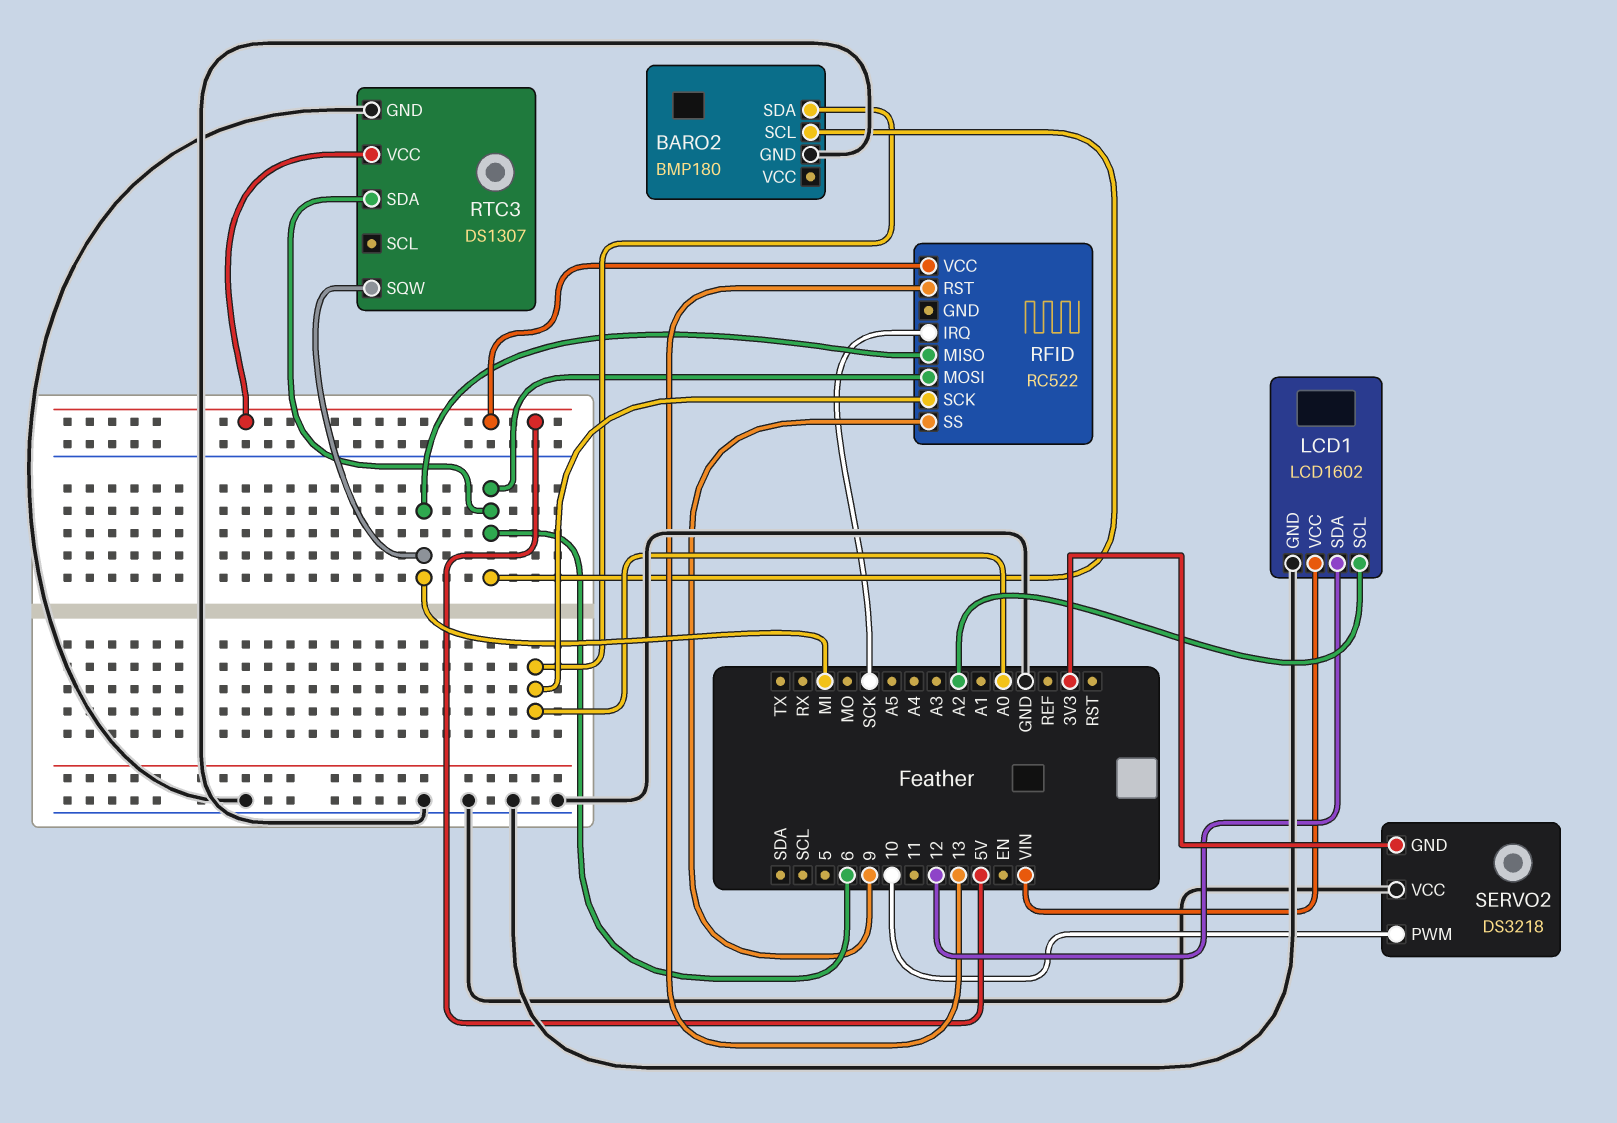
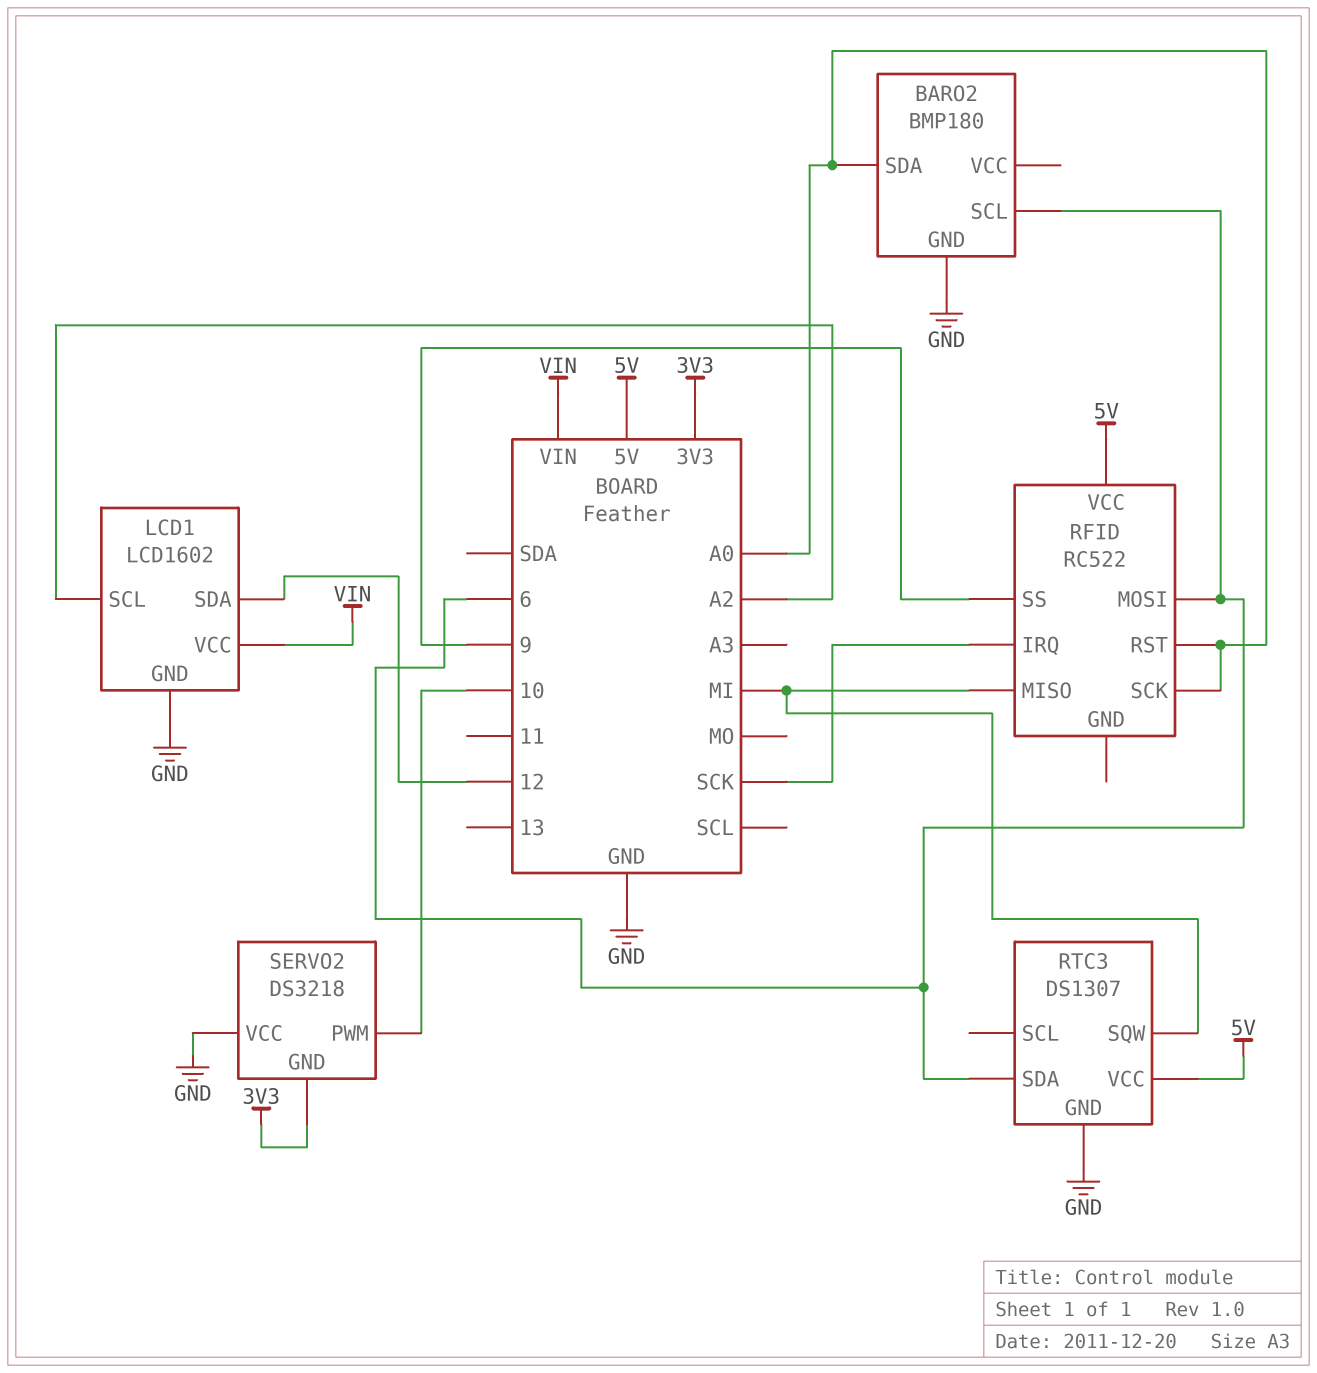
RFID pin RST: 13 -> A0

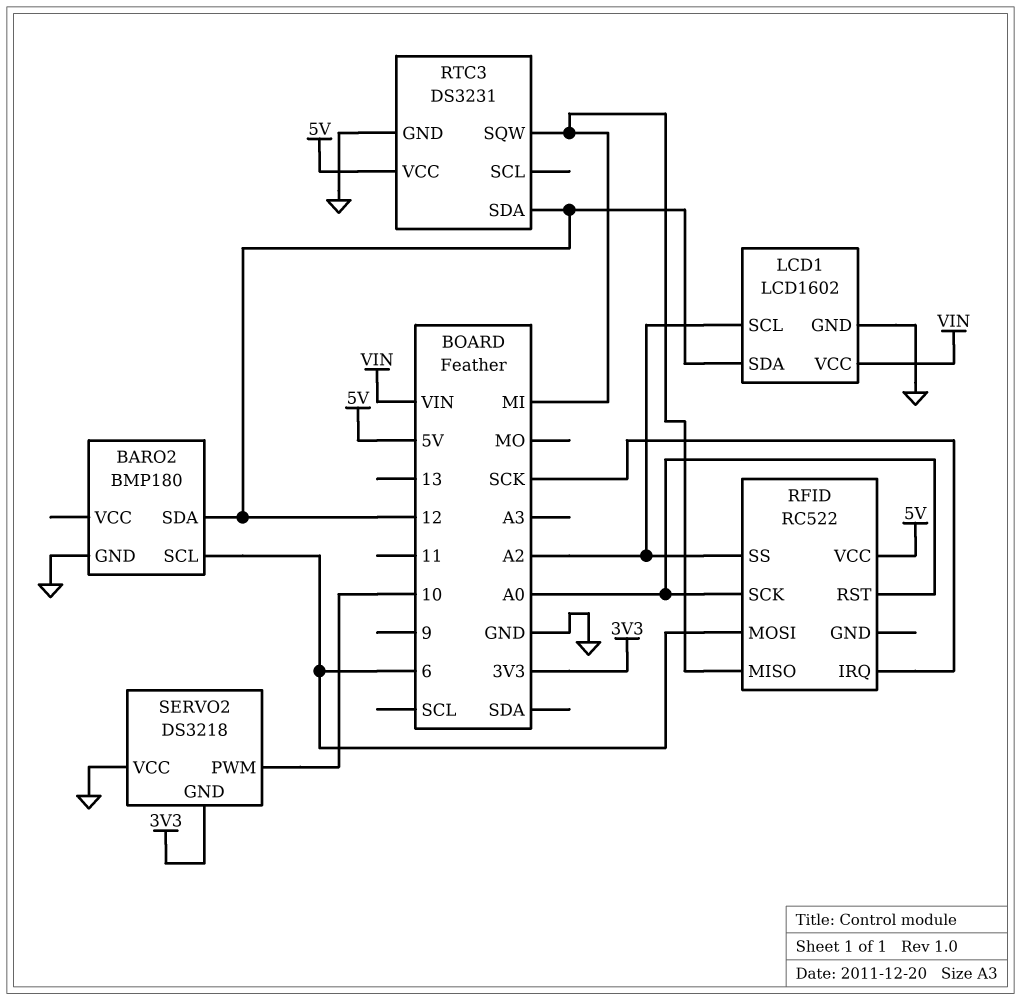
BARO2 pin SDA: A0 -> 12
RFID pin SS: 9 -> A2
RTC3: DS1307 -> DS3231
RTC3 pin SDA: 6 -> 12

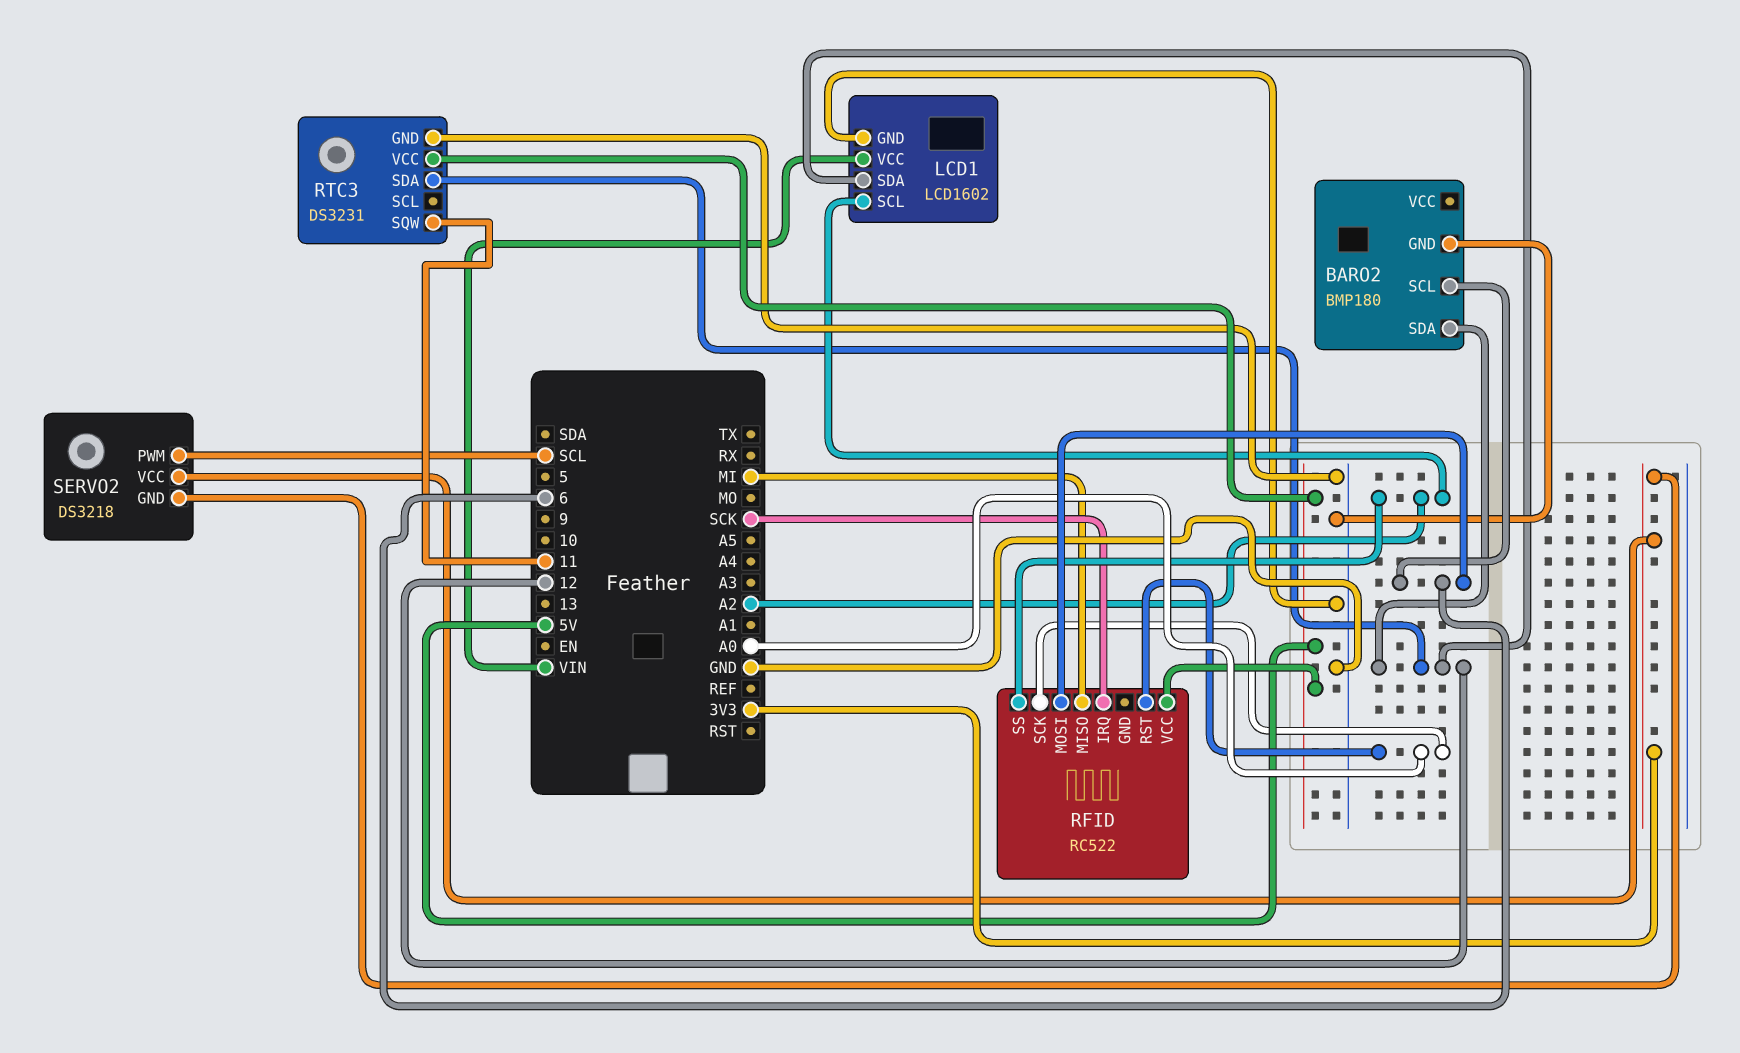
RTC3 pin SQW: MI -> 11
SERVO2 pin PWM: 10 -> SCL
SERVO2 pin VCC: GND -> 3V3

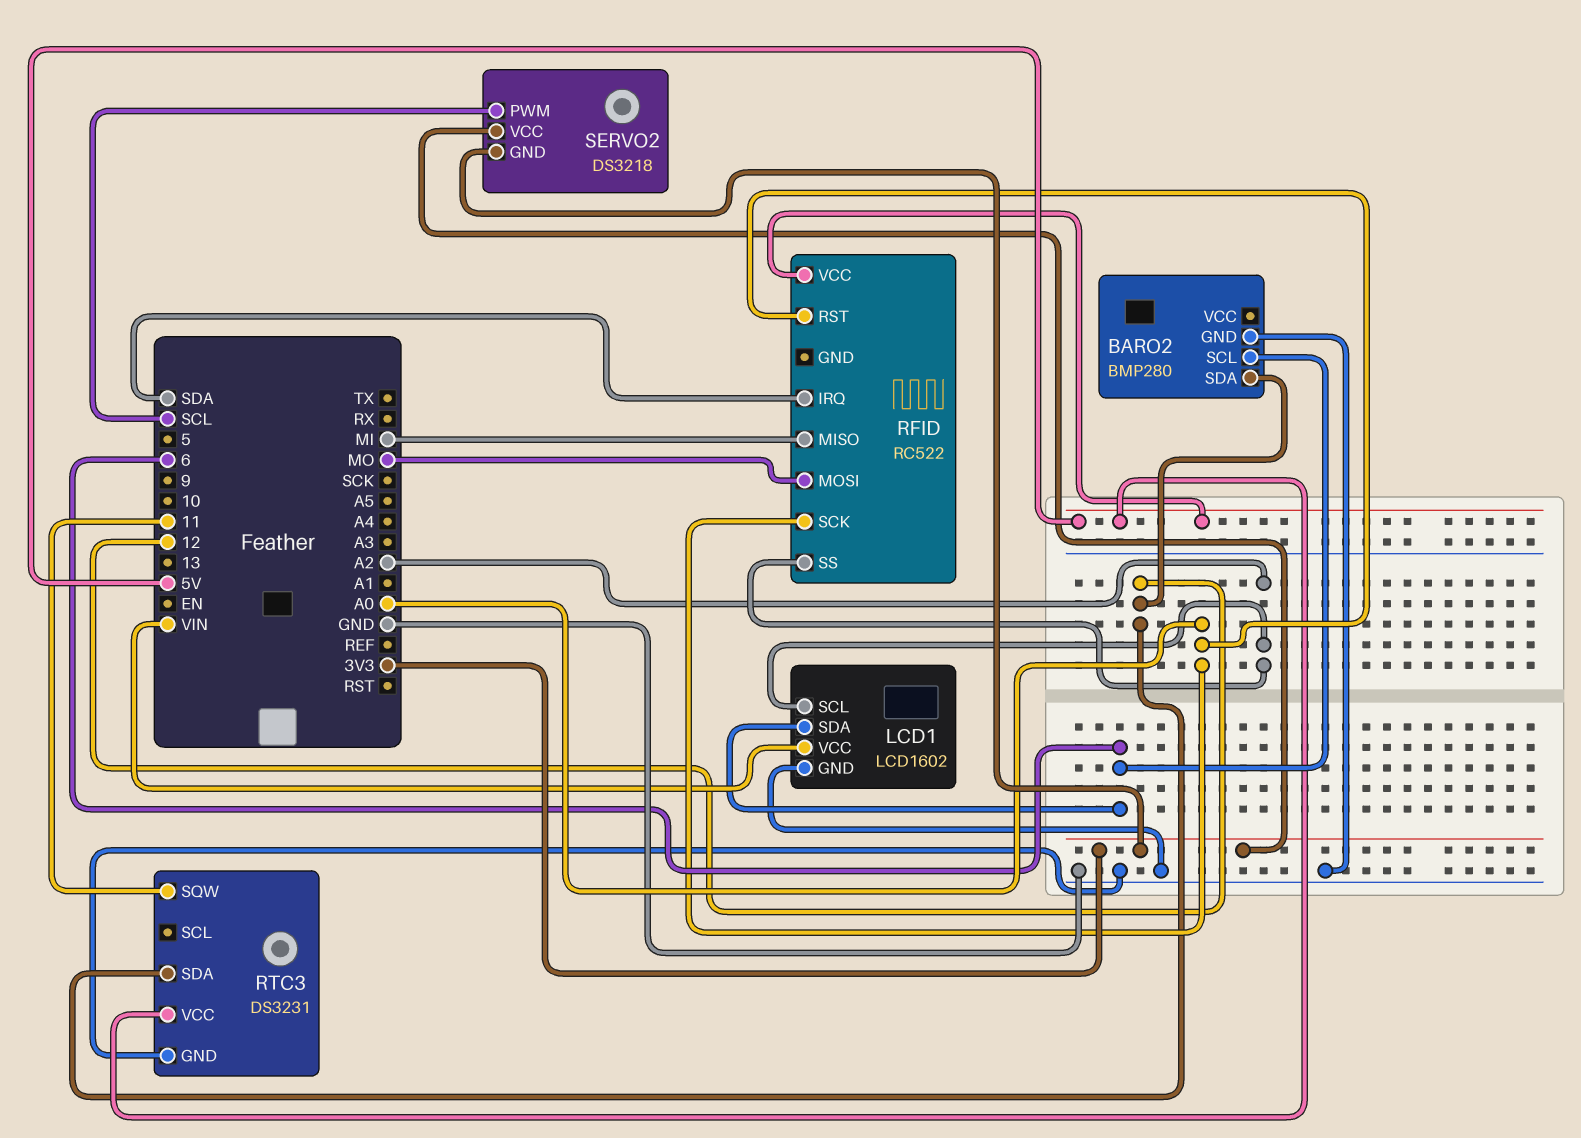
BARO2: BMP180 -> BMP280
LCD1 pin SDA: 12 -> 6
RFID pin IRQ: SCK -> SDA
RFID pin MOSI: 6 -> MO

